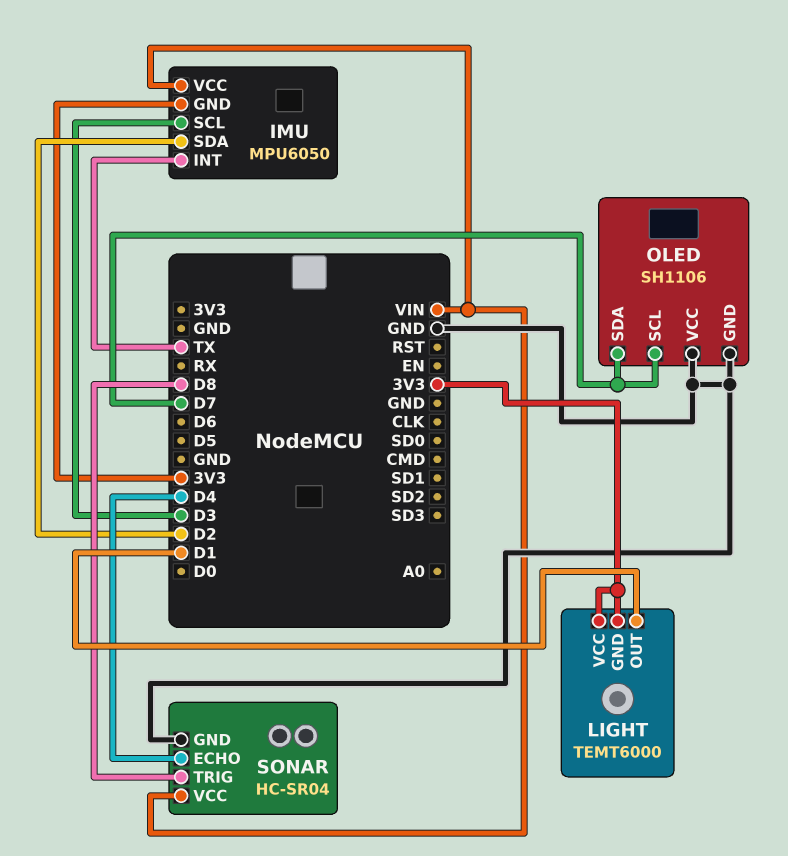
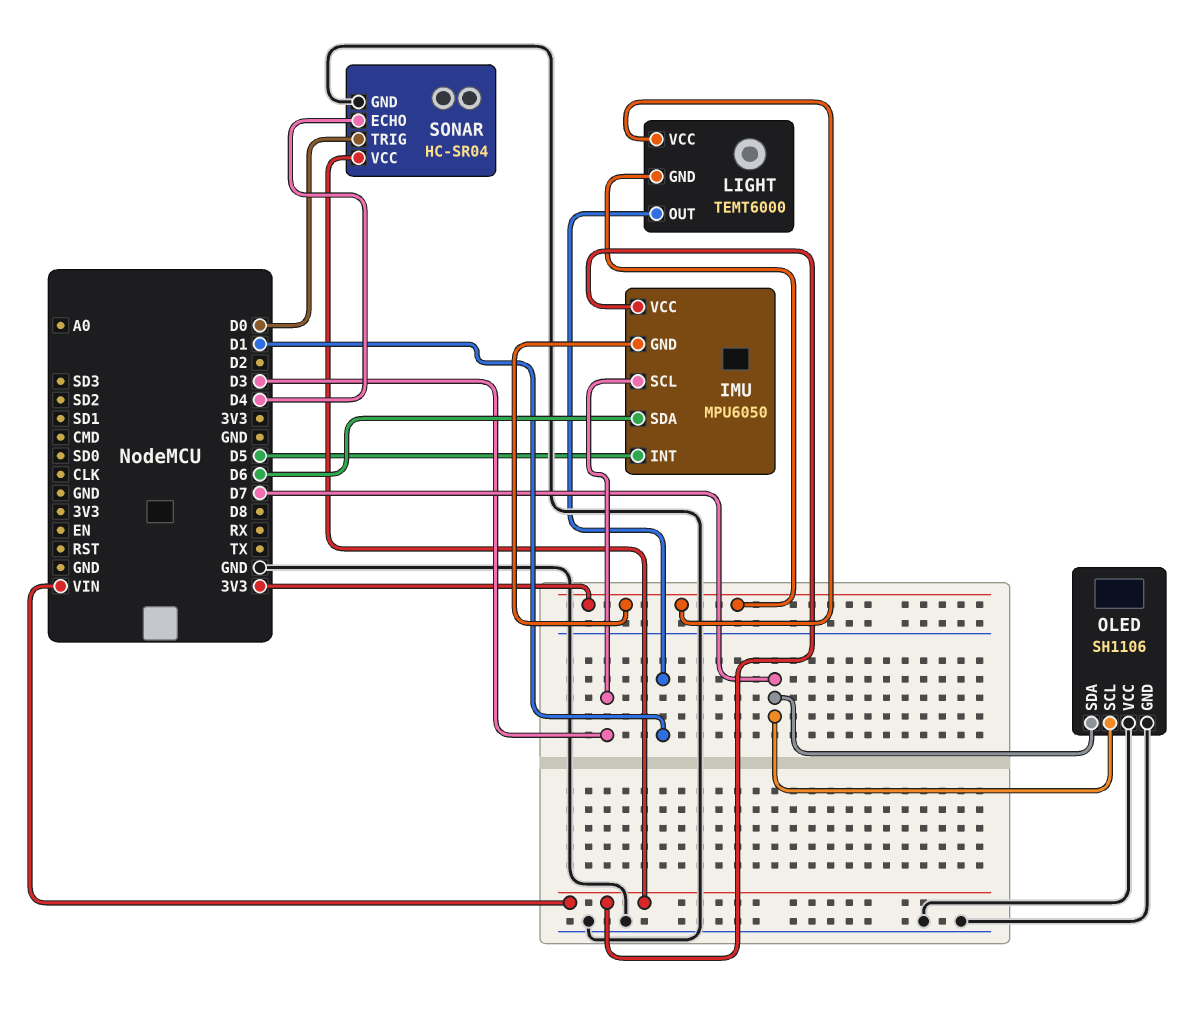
IMU pin INT: TX -> D5
IMU pin SDA: D2 -> D6
SONAR pin TRIG: D8 -> D0

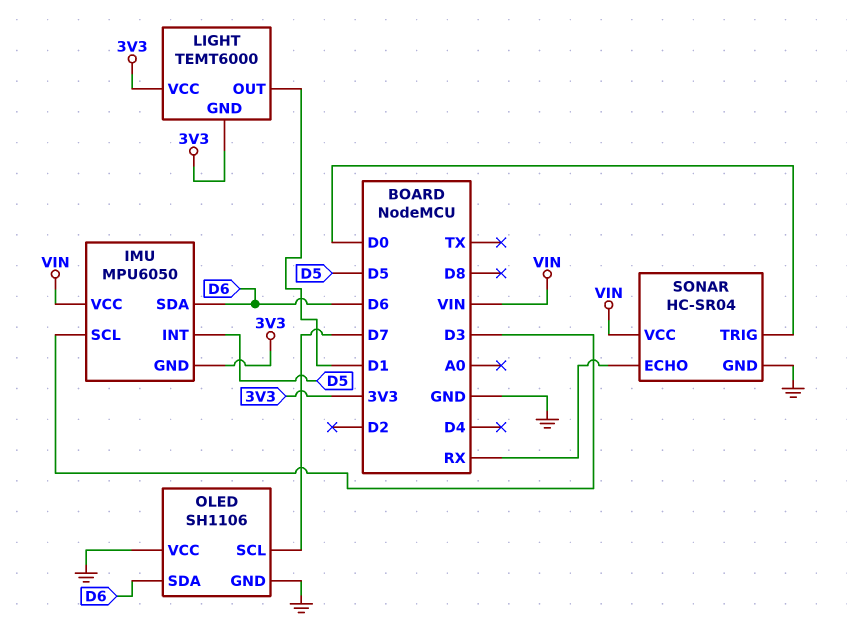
OLED pin SDA: D7 -> D6
SONAR pin ECHO: D4 -> RX

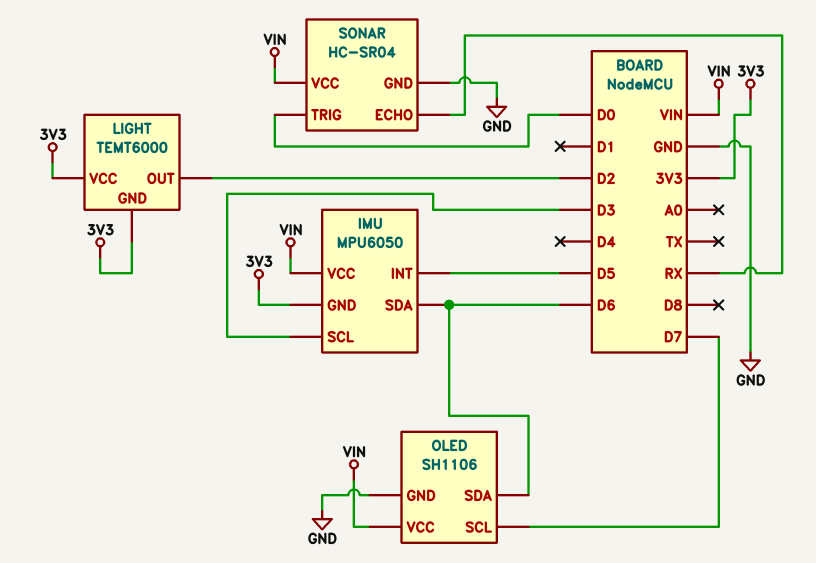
LIGHT pin OUT: D1 -> D2
OLED pin VCC: GND -> VIN

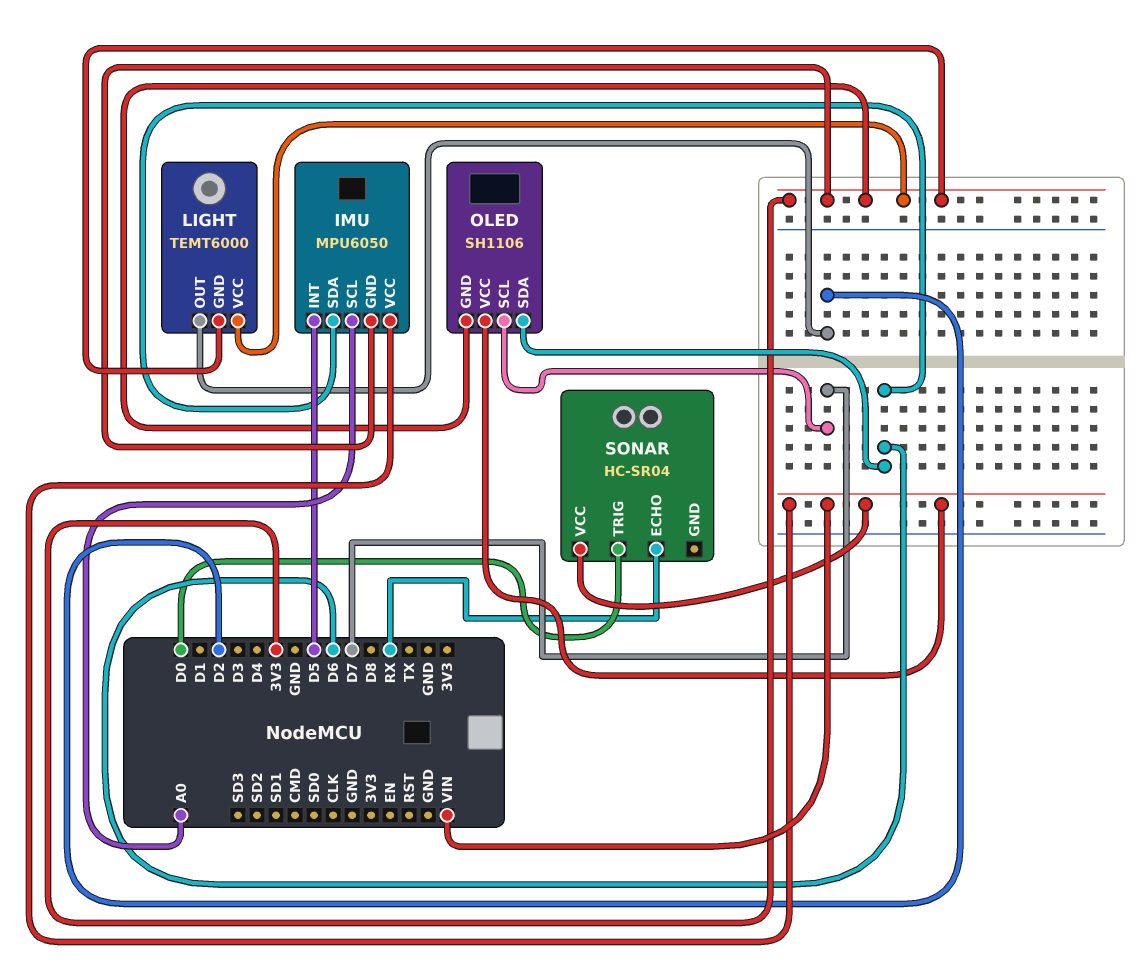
IMU pin SCL: D3 -> A0
OLED pin GND: GND -> 3V3
SONAR pin GND: GND -> none

